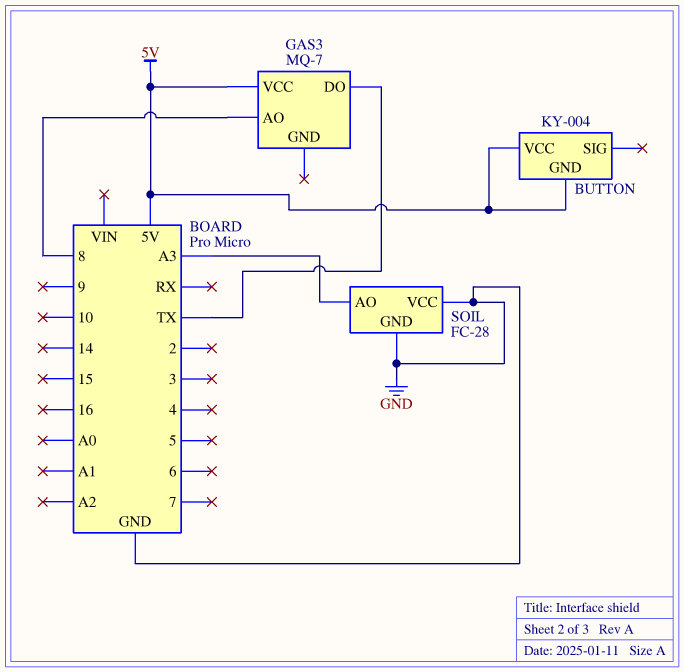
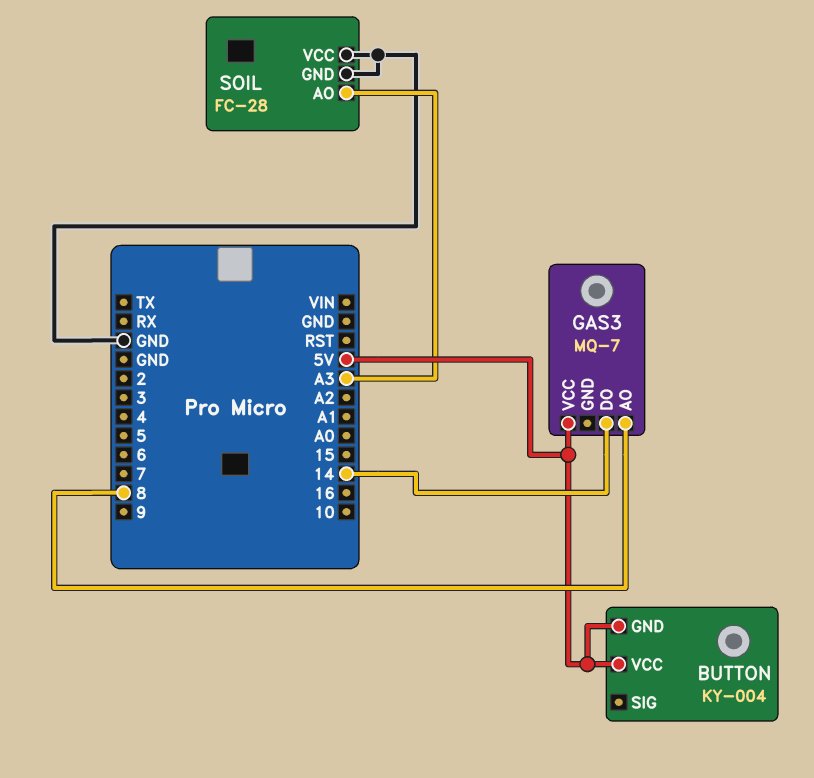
GAS3 pin DO: TX -> 14

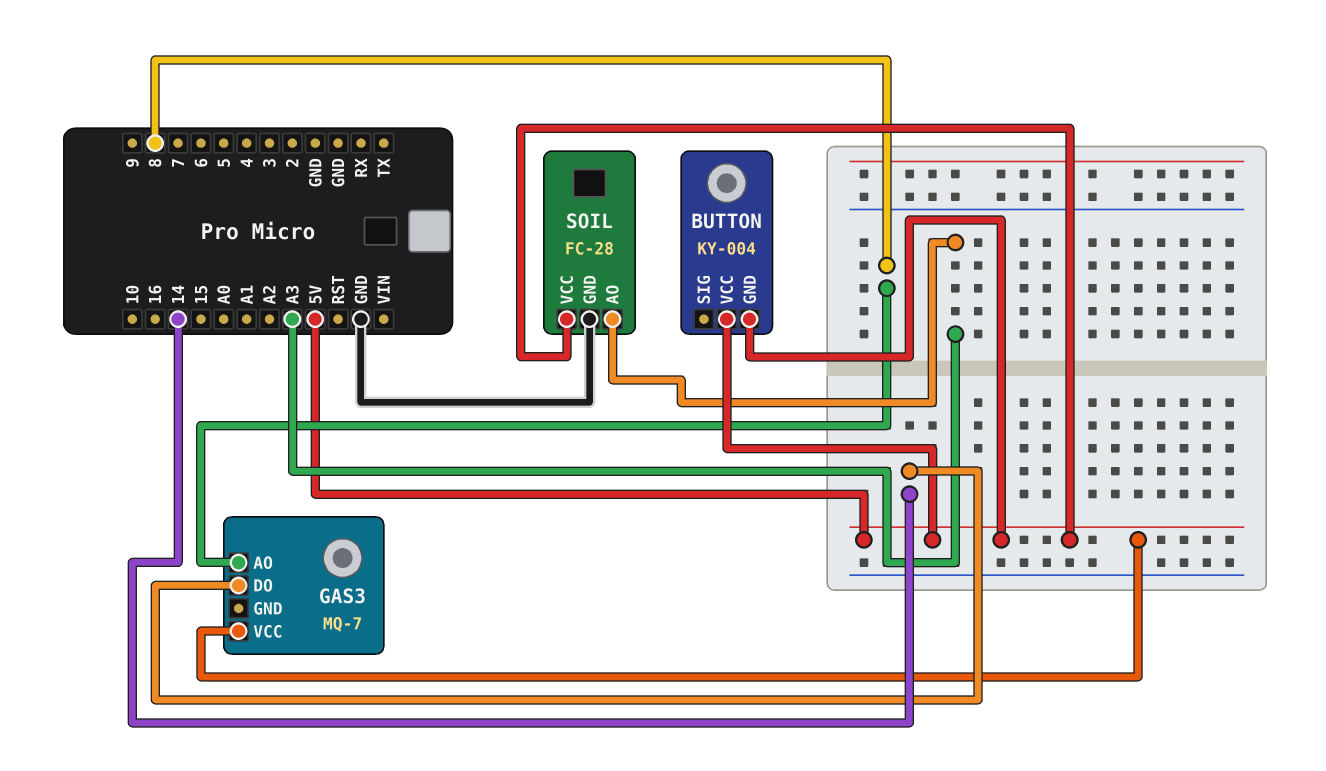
SOIL pin VCC: GND -> 5V

